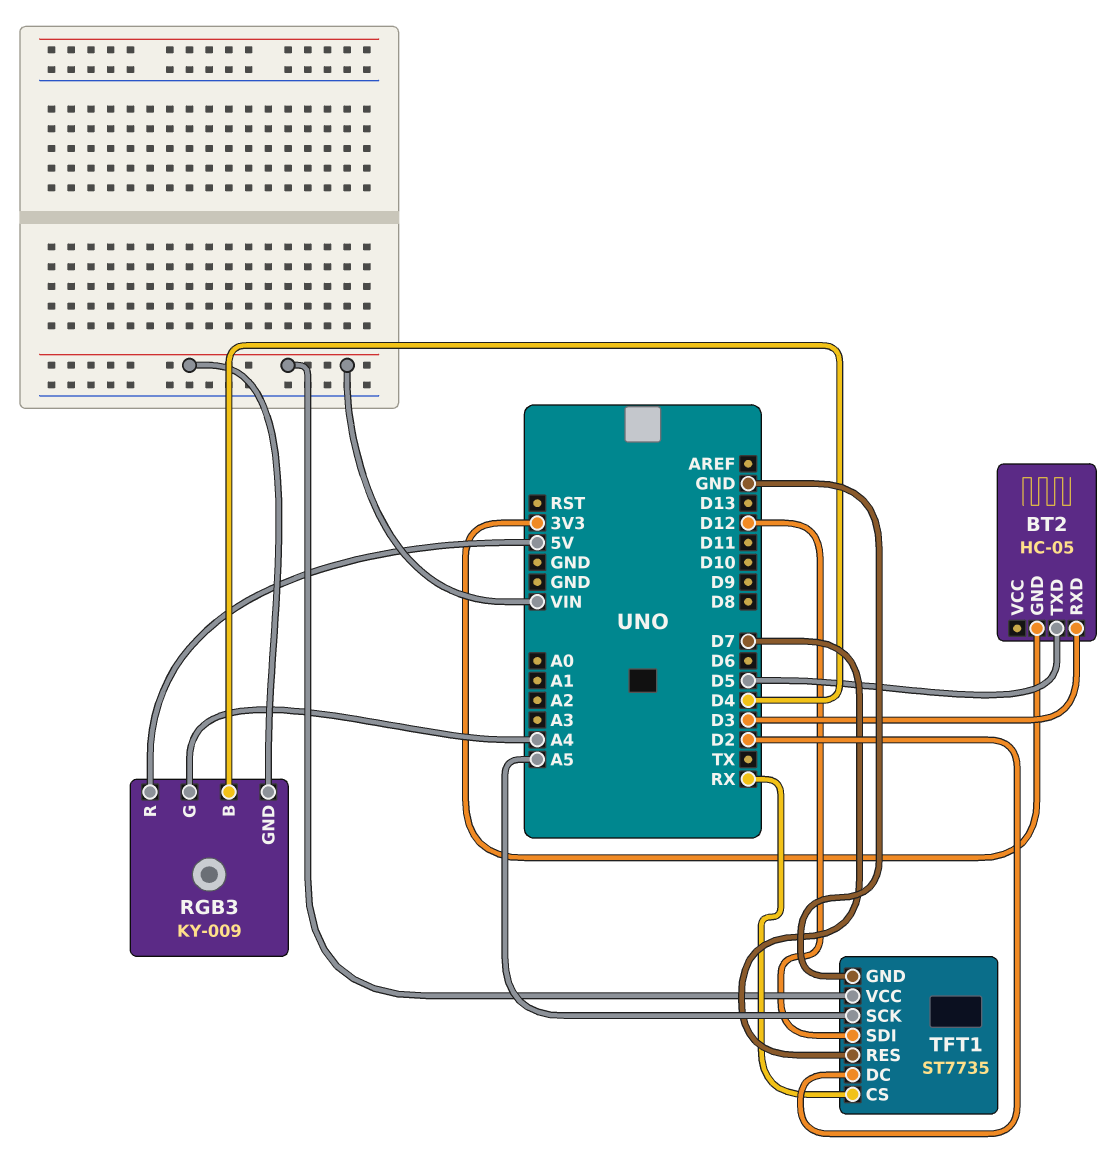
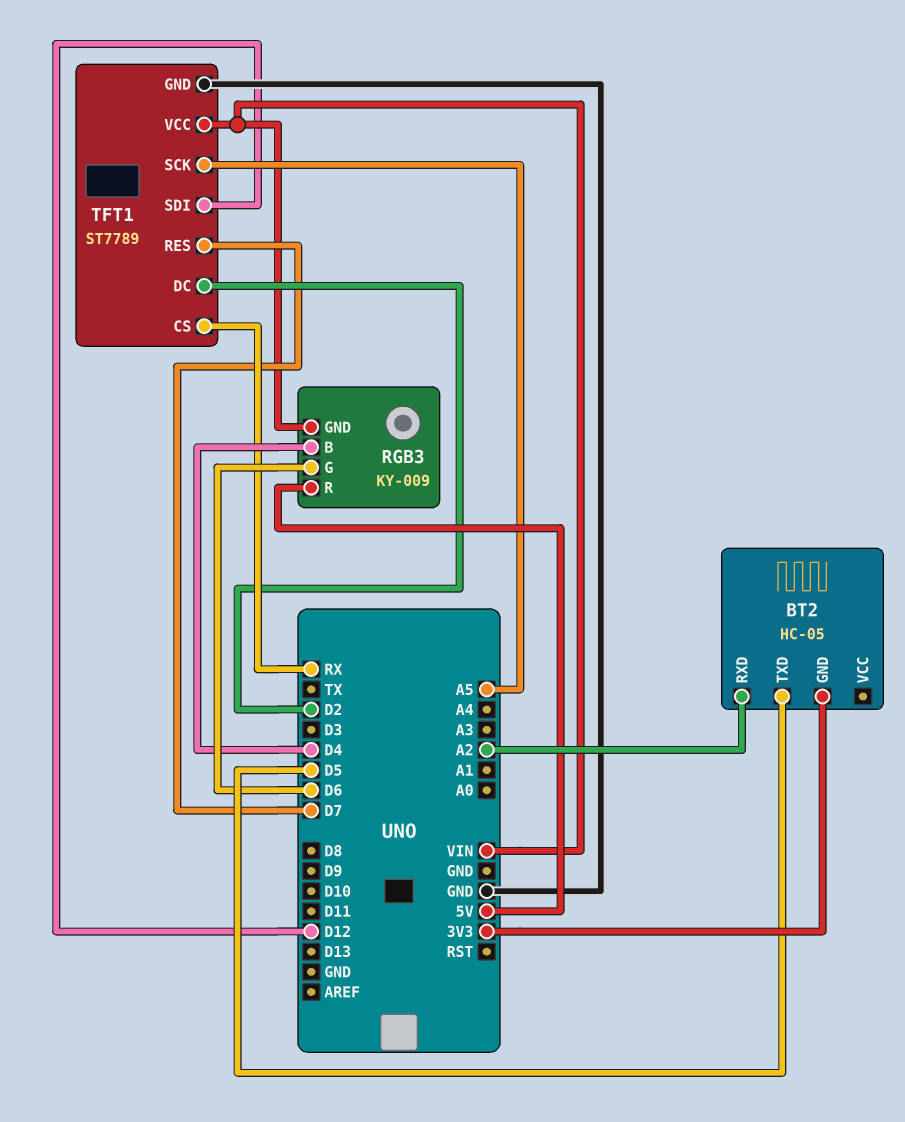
BT2 pin RXD: D3 -> A2
RGB3 pin G: A4 -> D6
TFT1: ST7735 -> ST7789

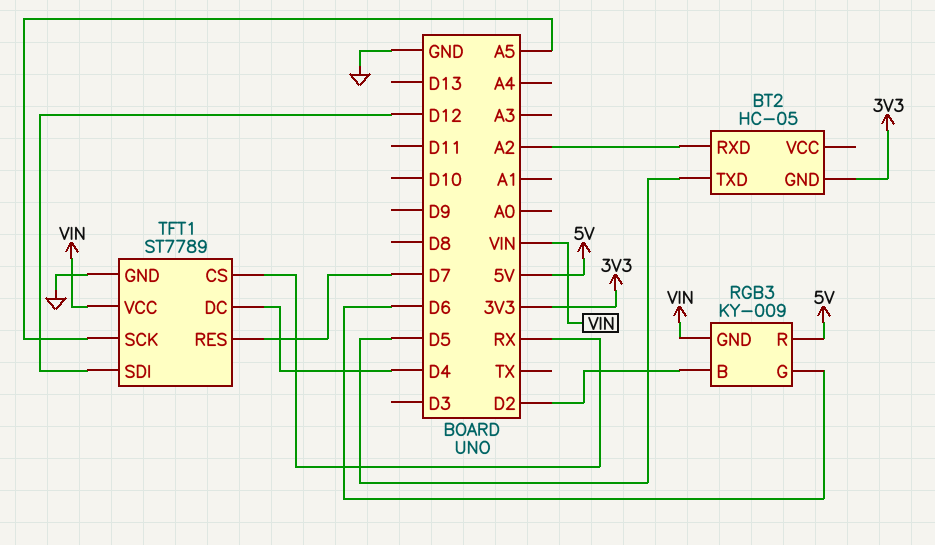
RGB3 pin B: D4 -> D2
TFT1 pin DC: D2 -> D4

